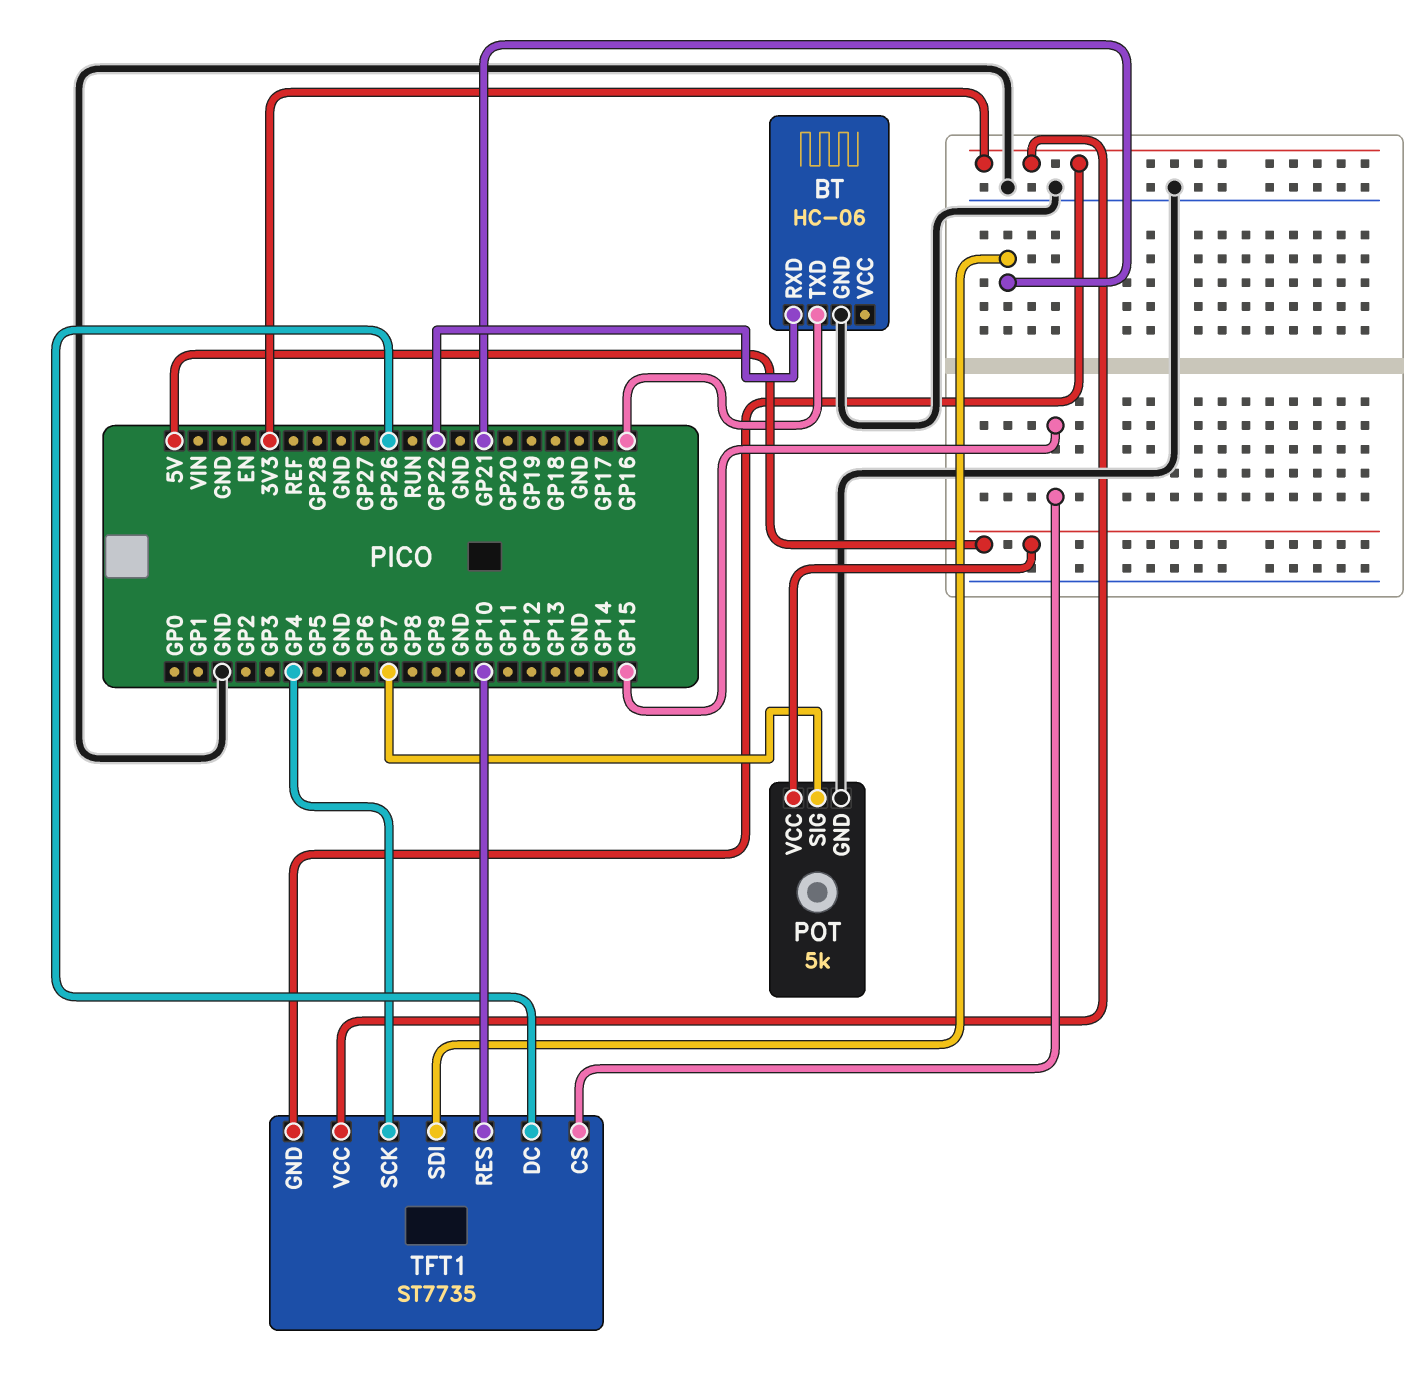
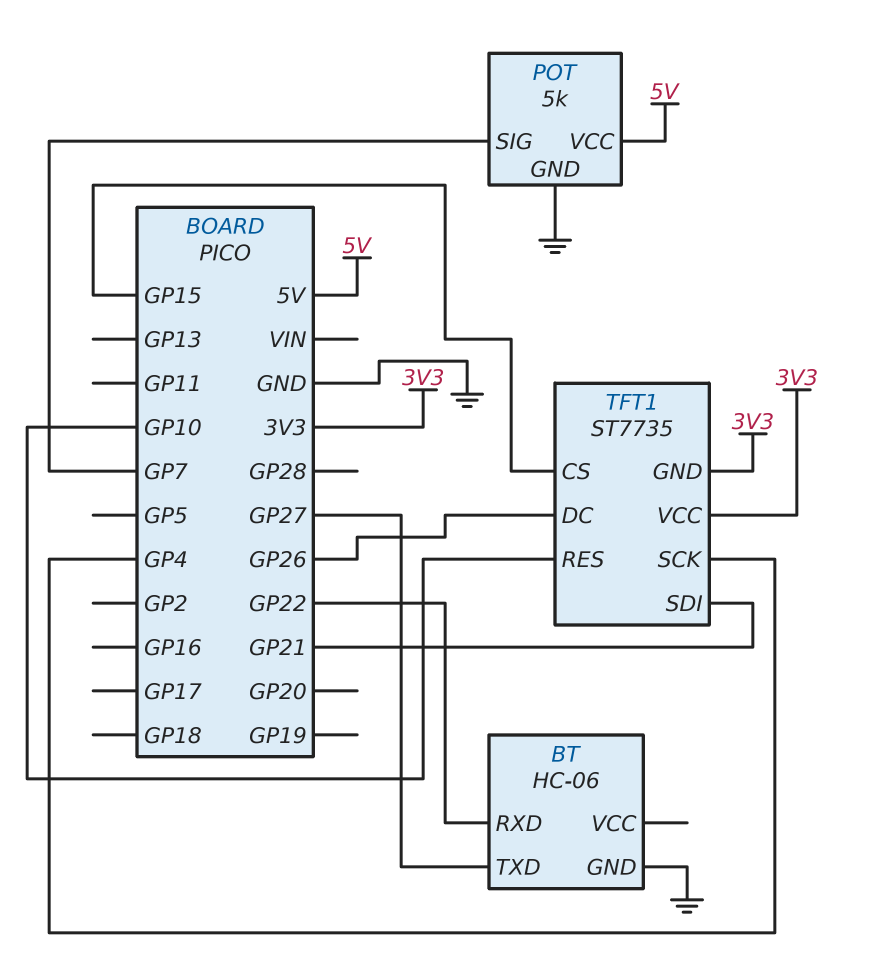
BT pin TXD: GP16 -> GP27

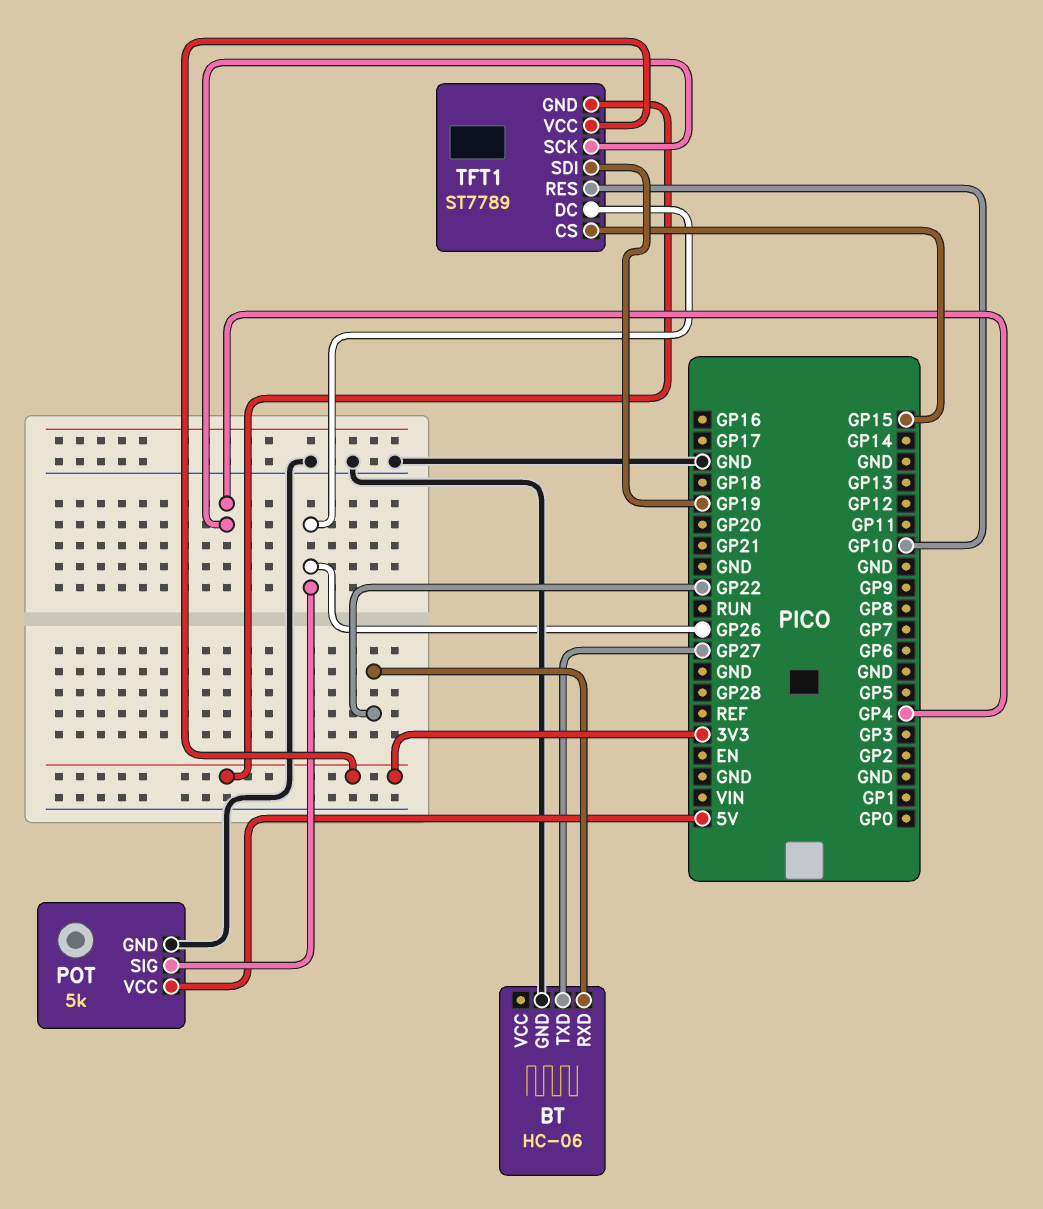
POT pin SIG: GP7 -> GP26
TFT1: ST7735 -> ST7789
TFT1 pin SDI: GP21 -> GP19

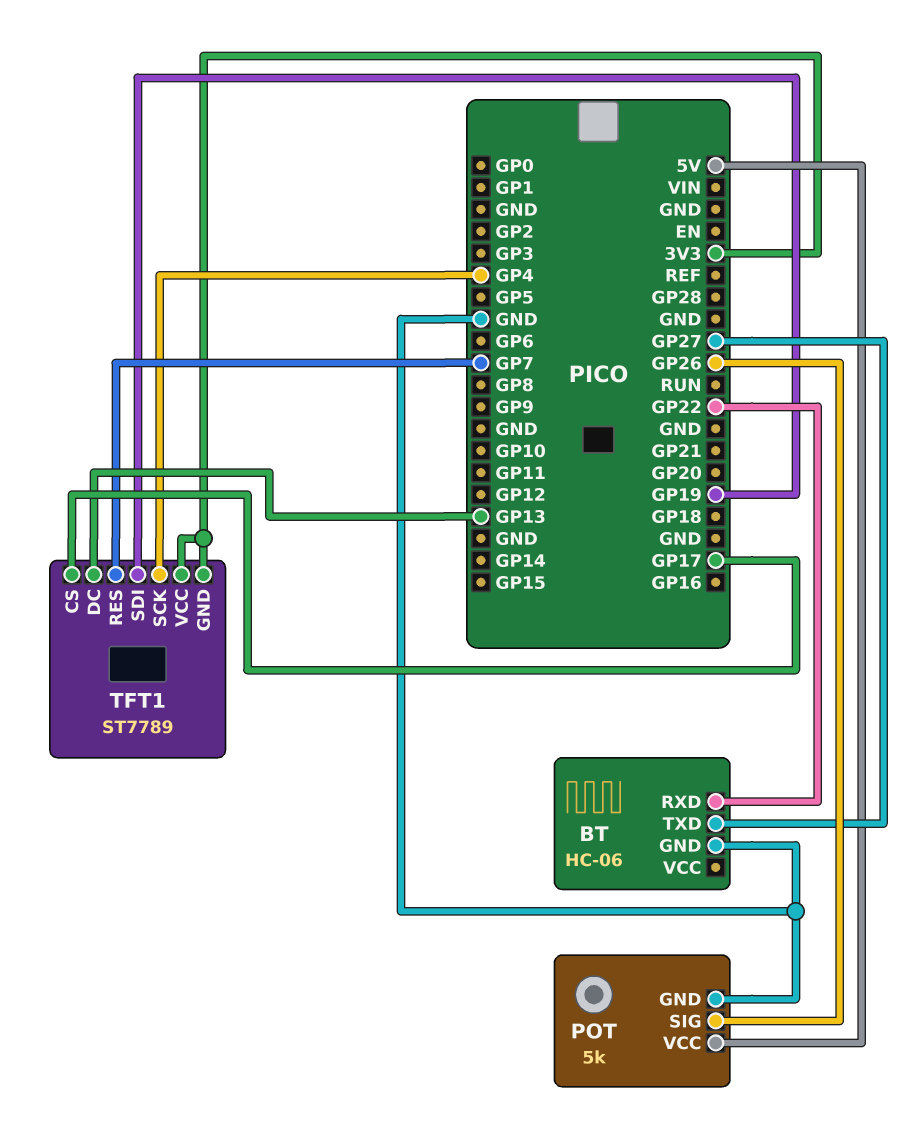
TFT1 pin CS: GP15 -> GP17
TFT1 pin DC: GP26 -> GP13
TFT1 pin RES: GP10 -> GP7

